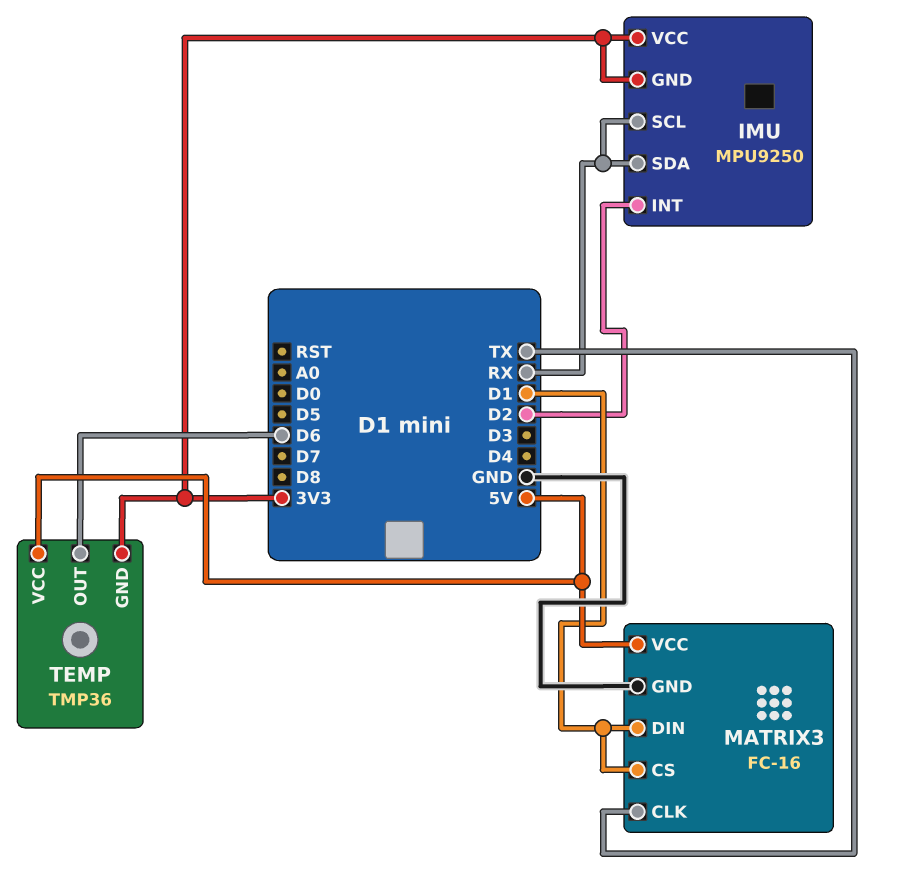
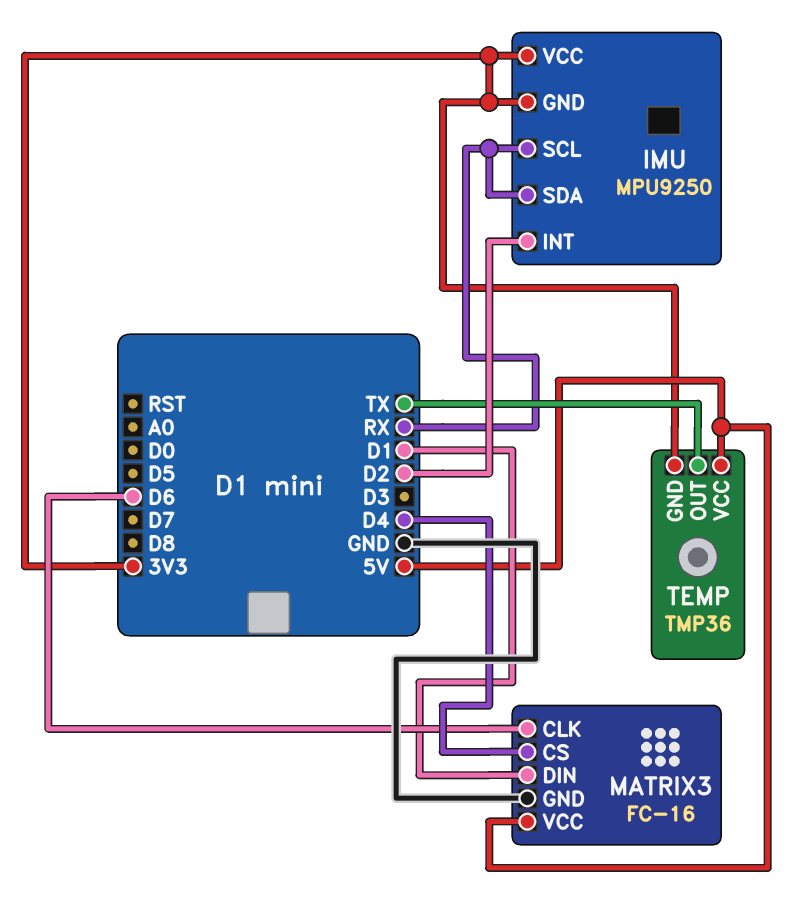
MATRIX3 pin CLK: TX -> D6
MATRIX3 pin CS: D1 -> D4
TEMP pin OUT: D6 -> TX

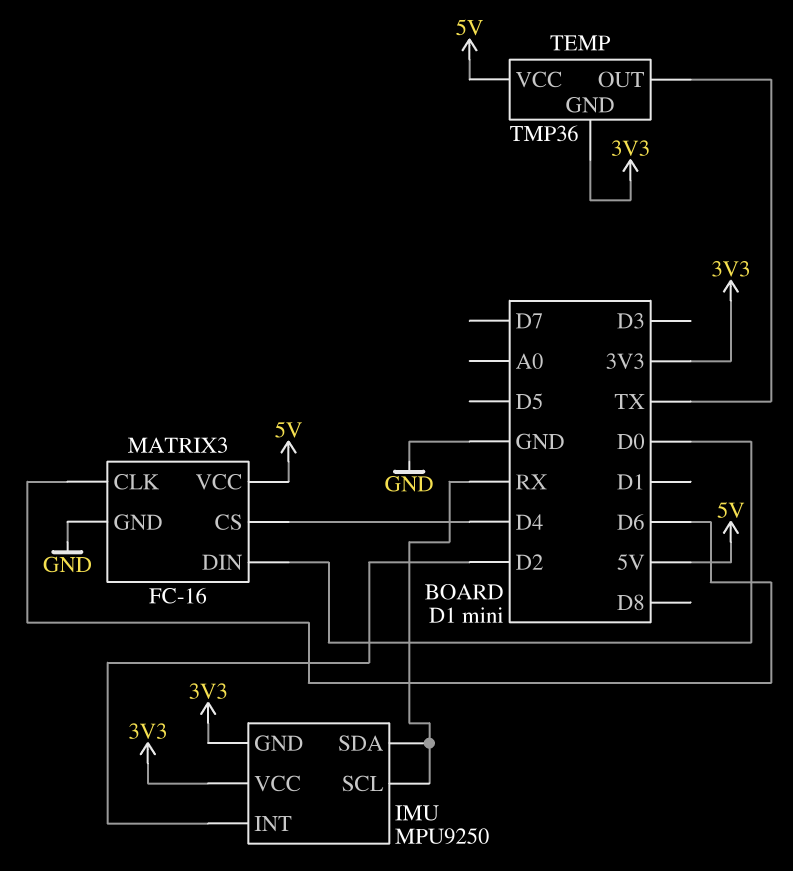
MATRIX3 pin DIN: D1 -> D0

